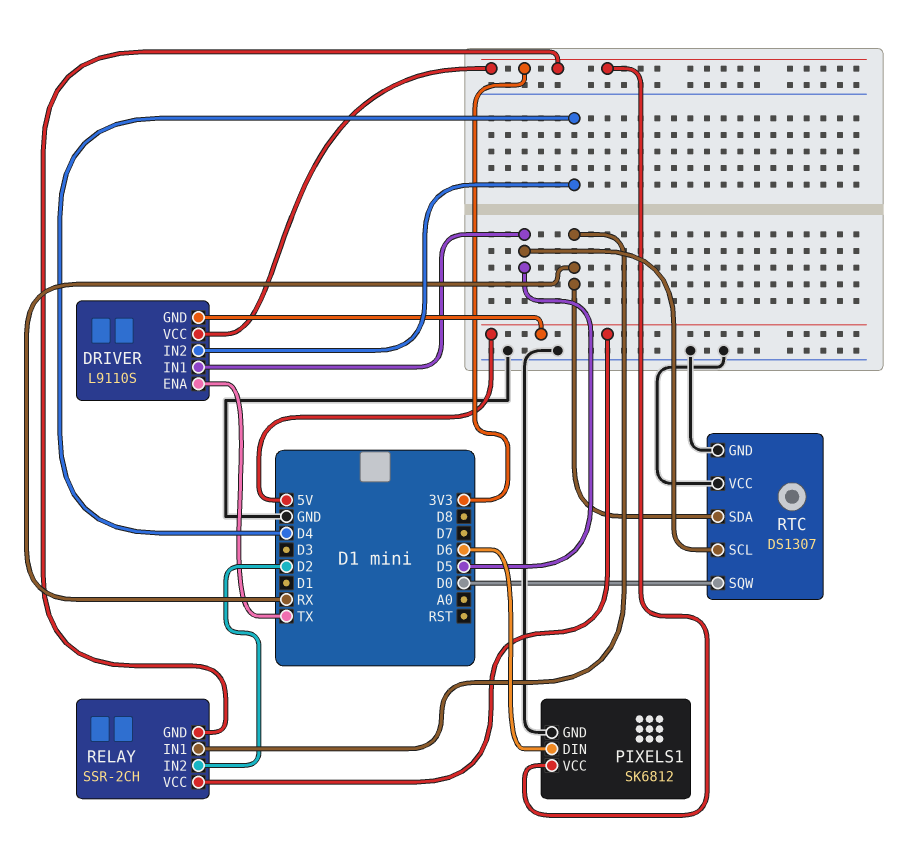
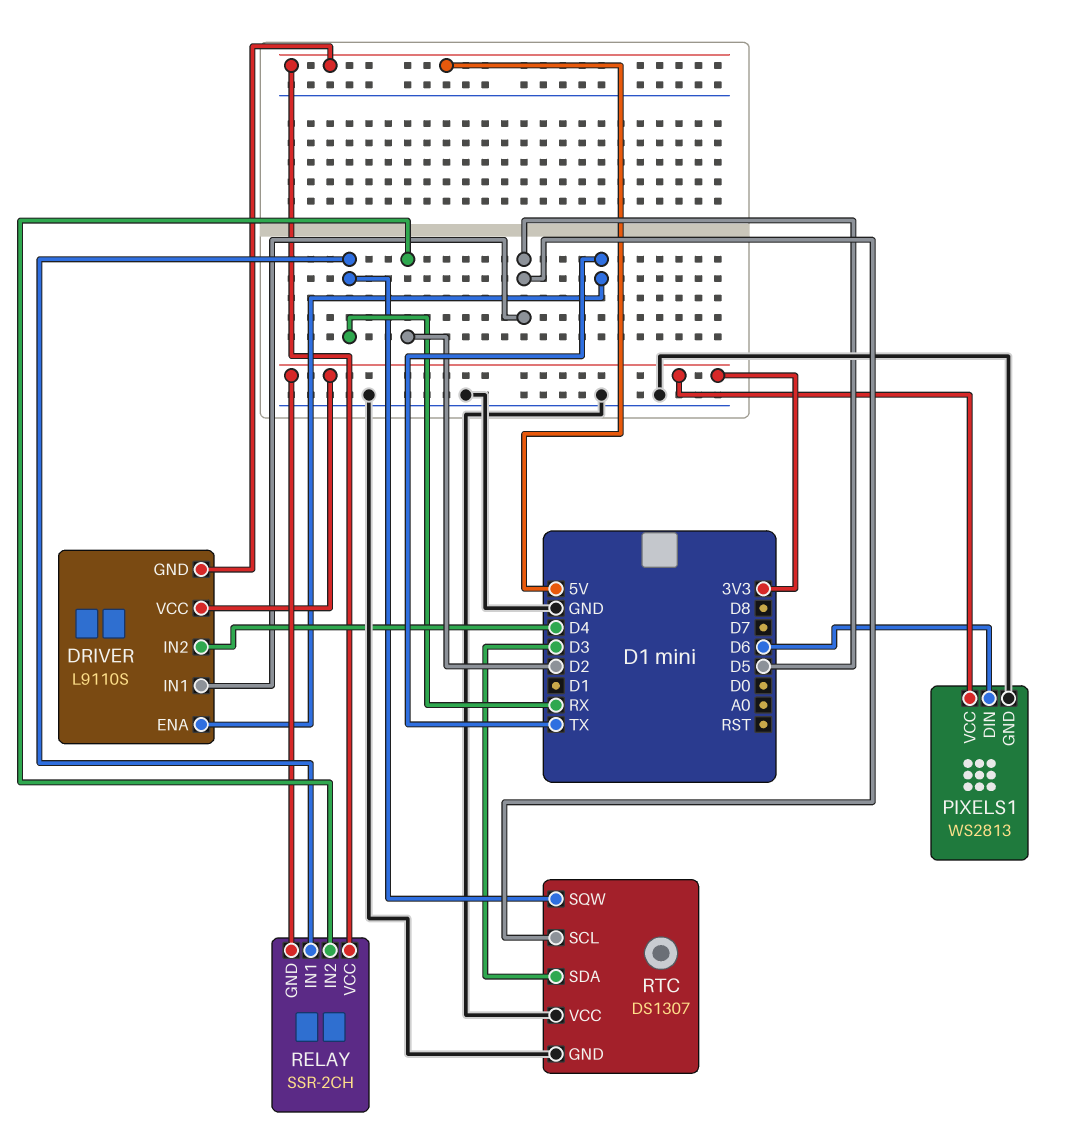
PIXELS1: SK6812 -> WS2813
RTC pin SDA: RX -> D3
RTC pin SQW: D0 -> RX

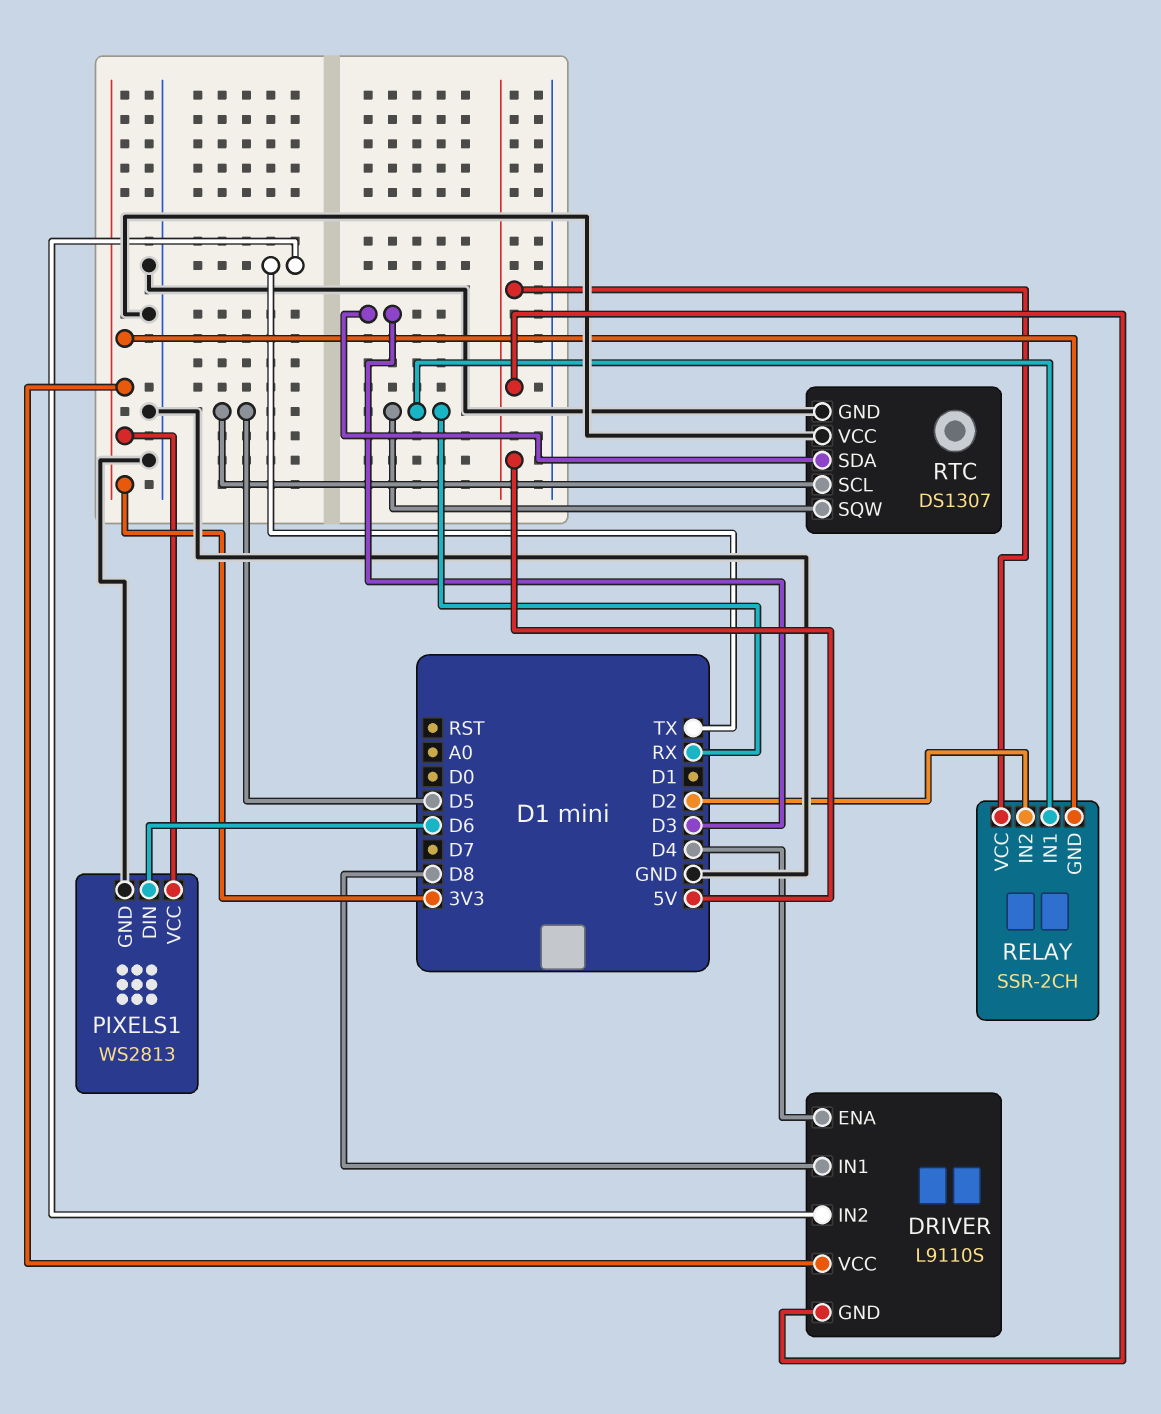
DRIVER pin ENA: TX -> D4
DRIVER pin IN1: D5 -> D8
DRIVER pin IN2: D4 -> TX

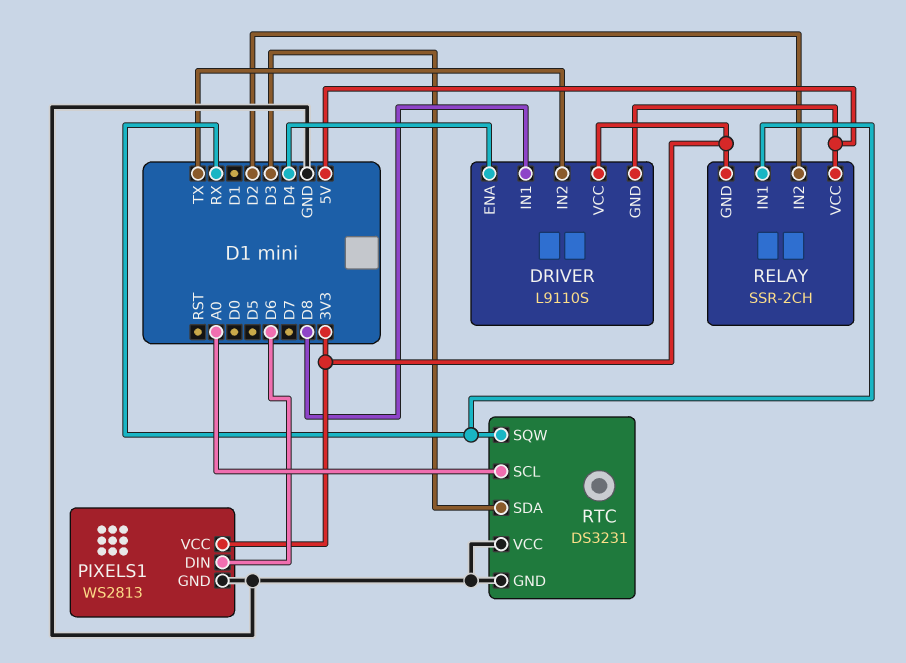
RTC: DS1307 -> DS3231
RTC pin SCL: D5 -> A0

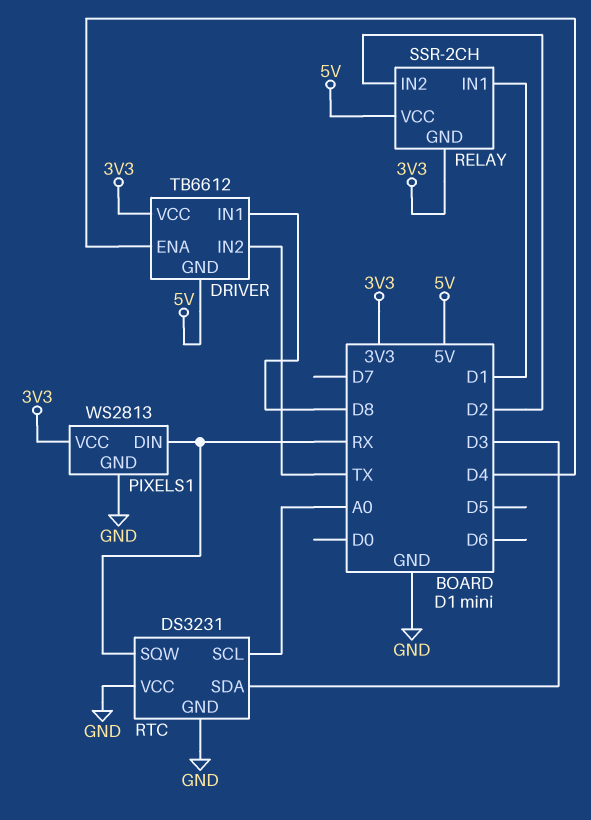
DRIVER: L9110S -> TB6612
PIXELS1 pin DIN: D6 -> RX
RELAY pin IN1: RX -> D1

